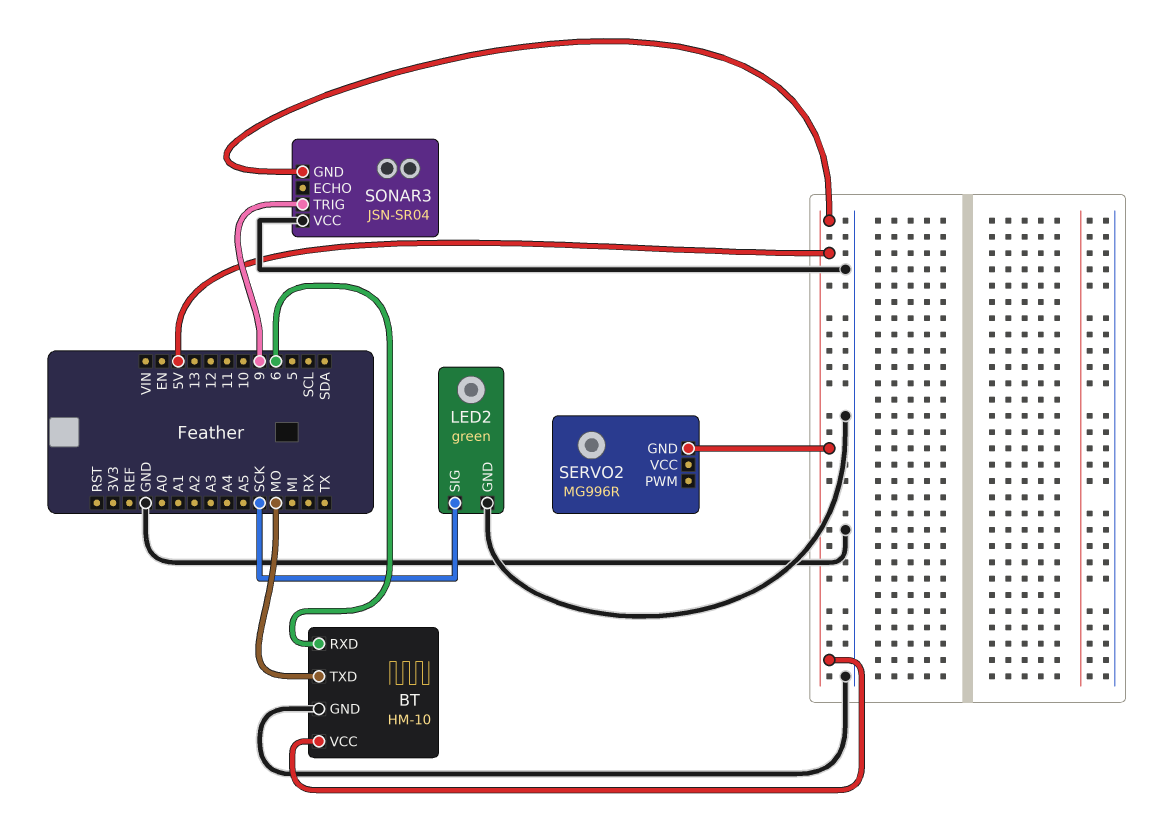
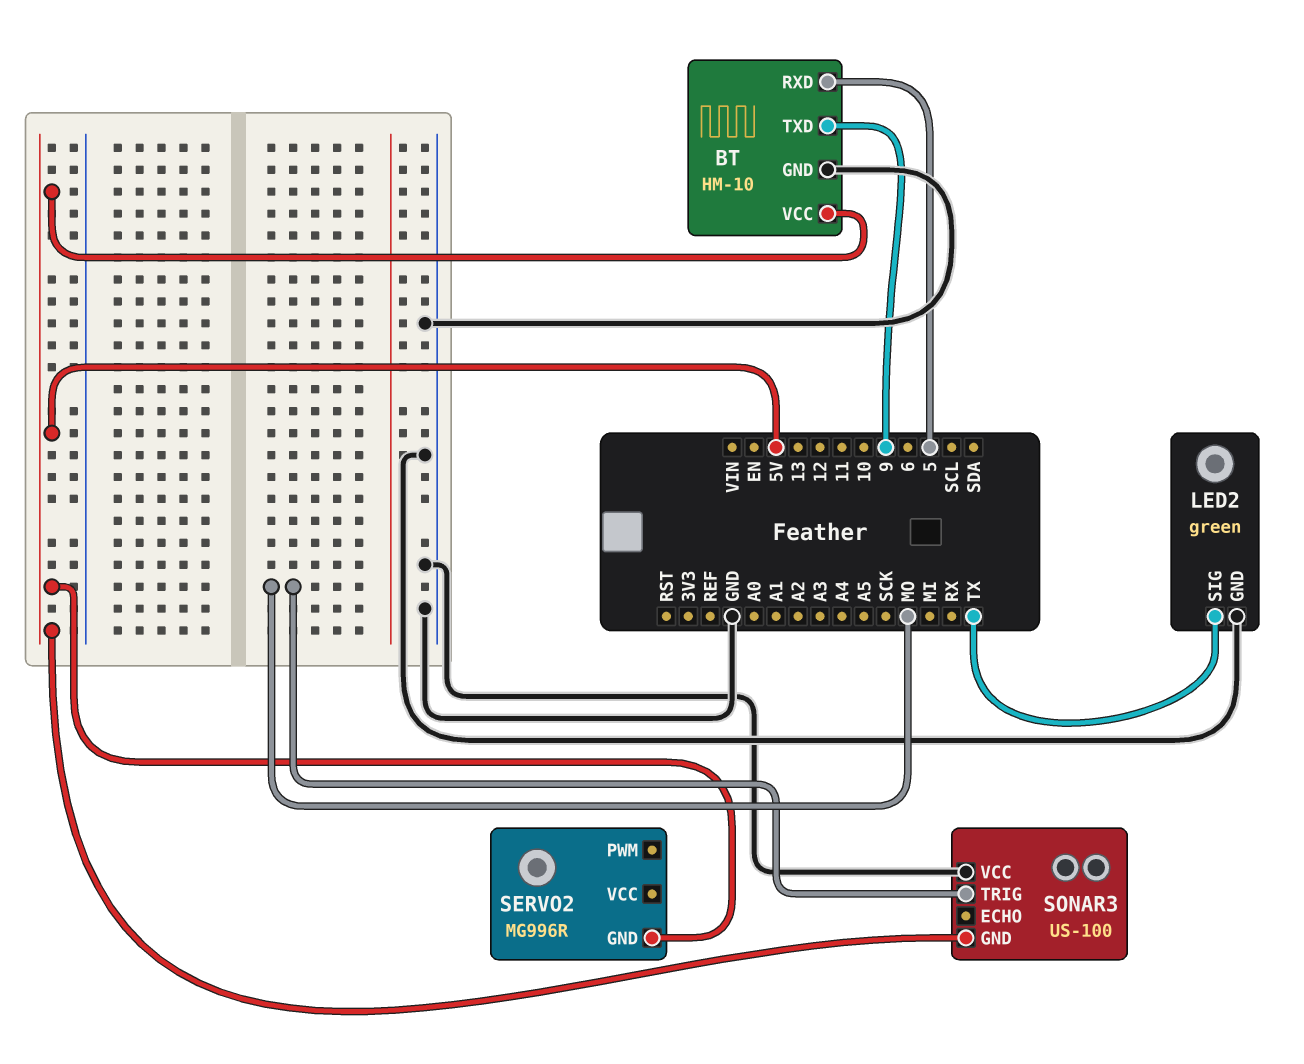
BT pin RXD: 6 -> 5
BT pin TXD: MO -> 9
LED2 pin SIG: SCK -> TX
SONAR3: JSN-SR04 -> US-100
SONAR3 pin TRIG: 9 -> MO

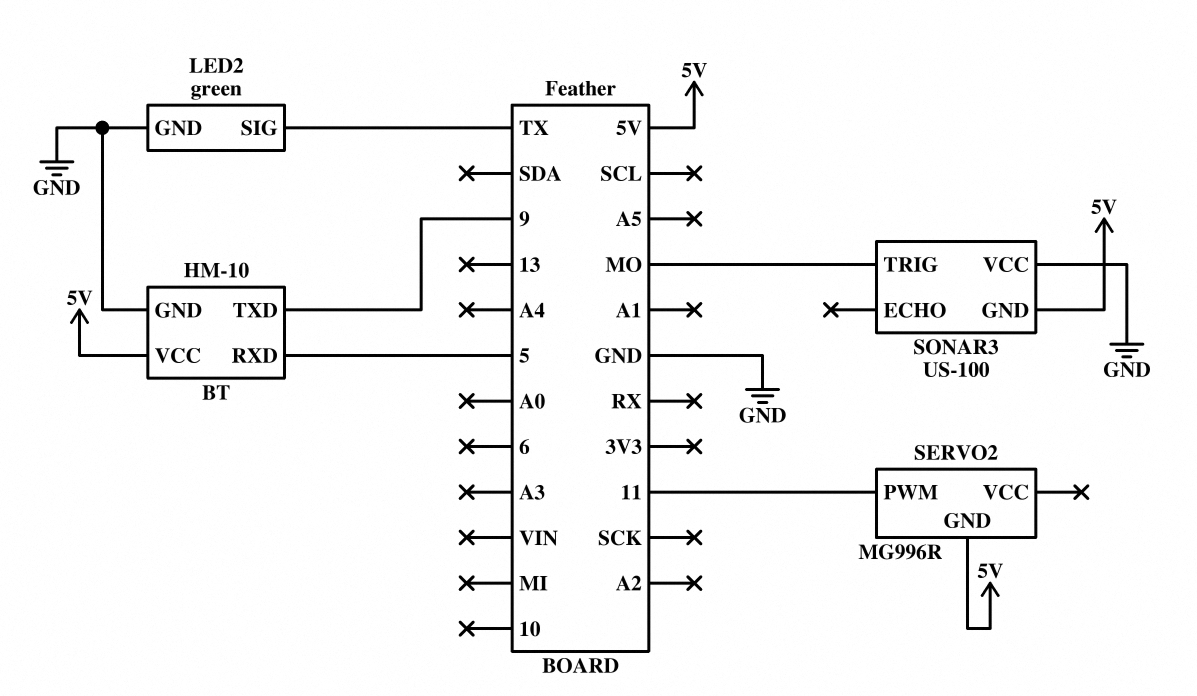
SERVO2 pin PWM: none -> 11

